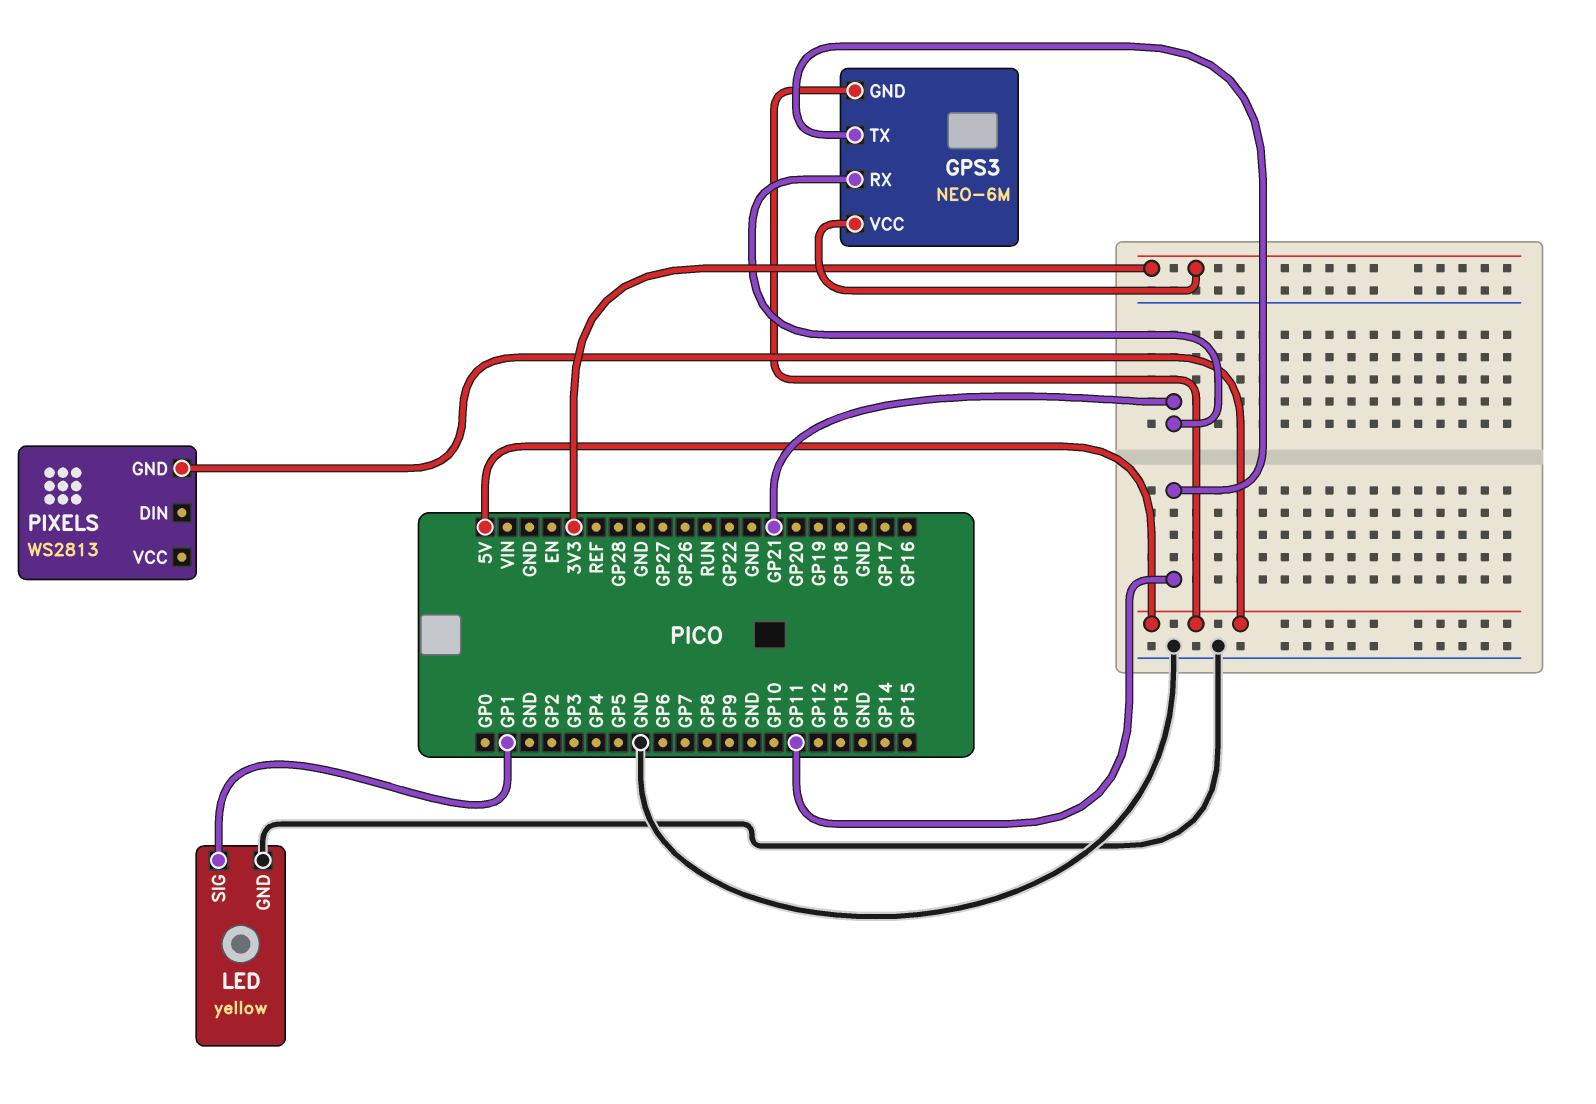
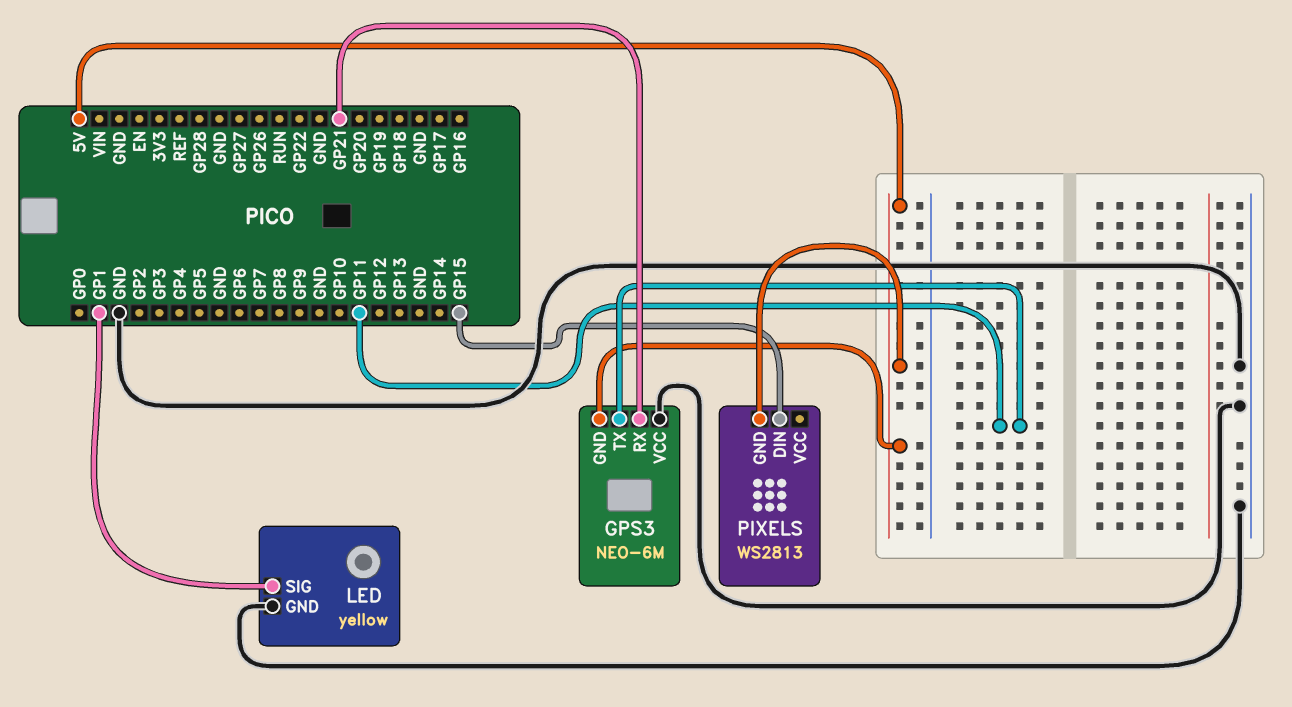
GPS3 pin VCC: 3V3 -> GND
PIXELS pin DIN: none -> GP15

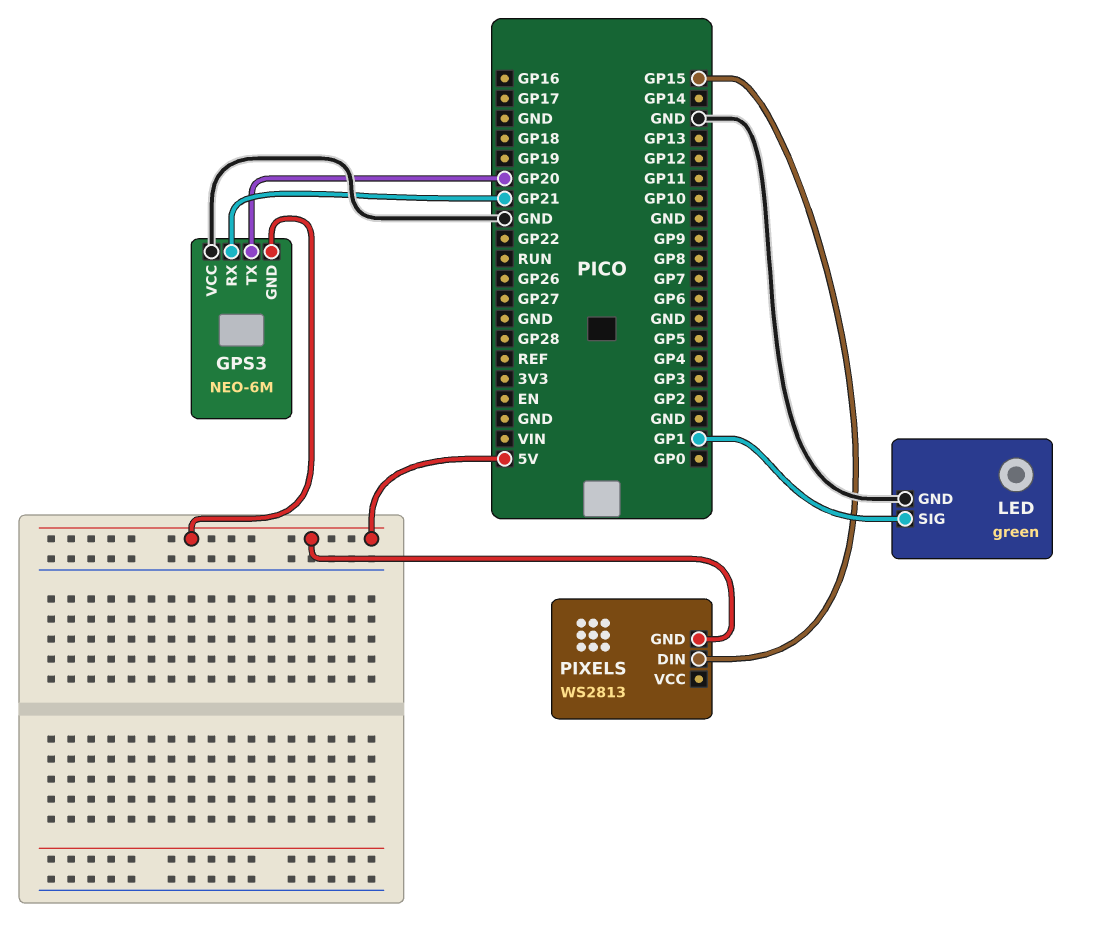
GPS3 pin TX: GP11 -> GP20
LED: yellow -> green

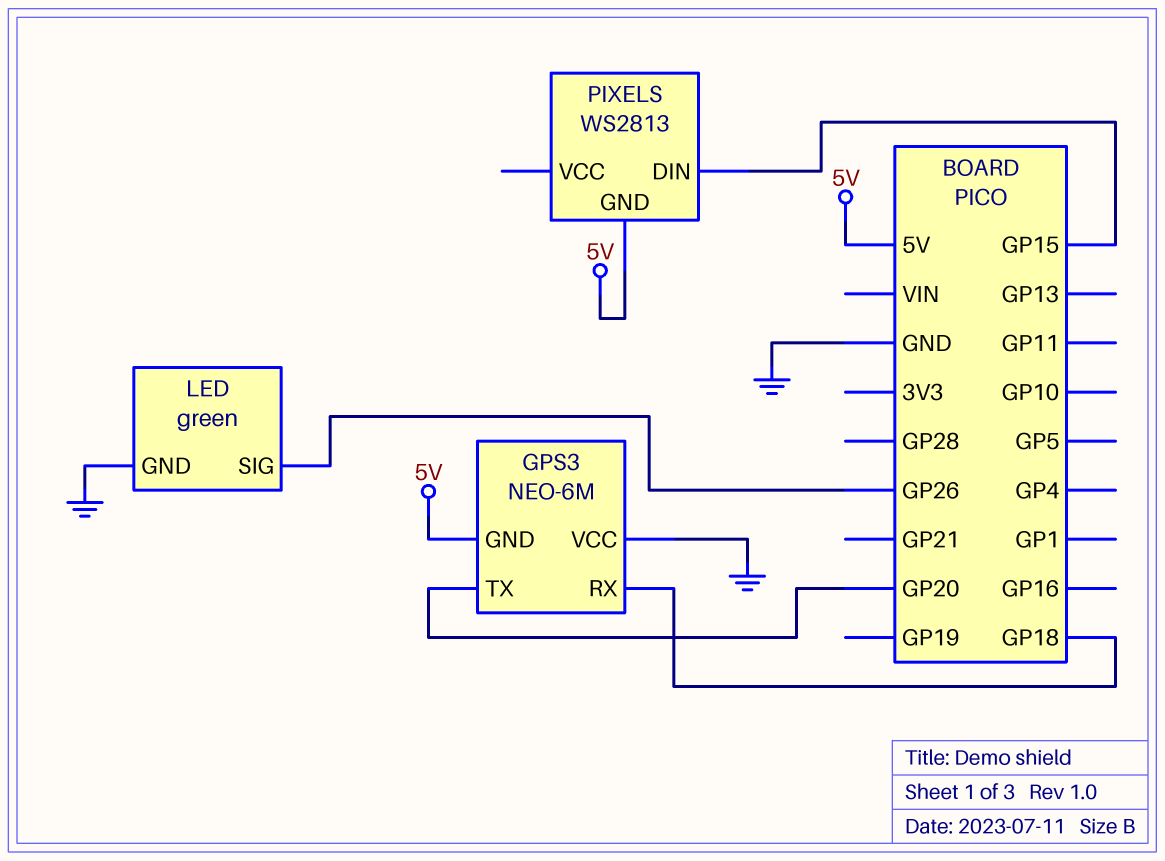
GPS3 pin RX: GP21 -> GP18
LED pin SIG: GP1 -> GP26

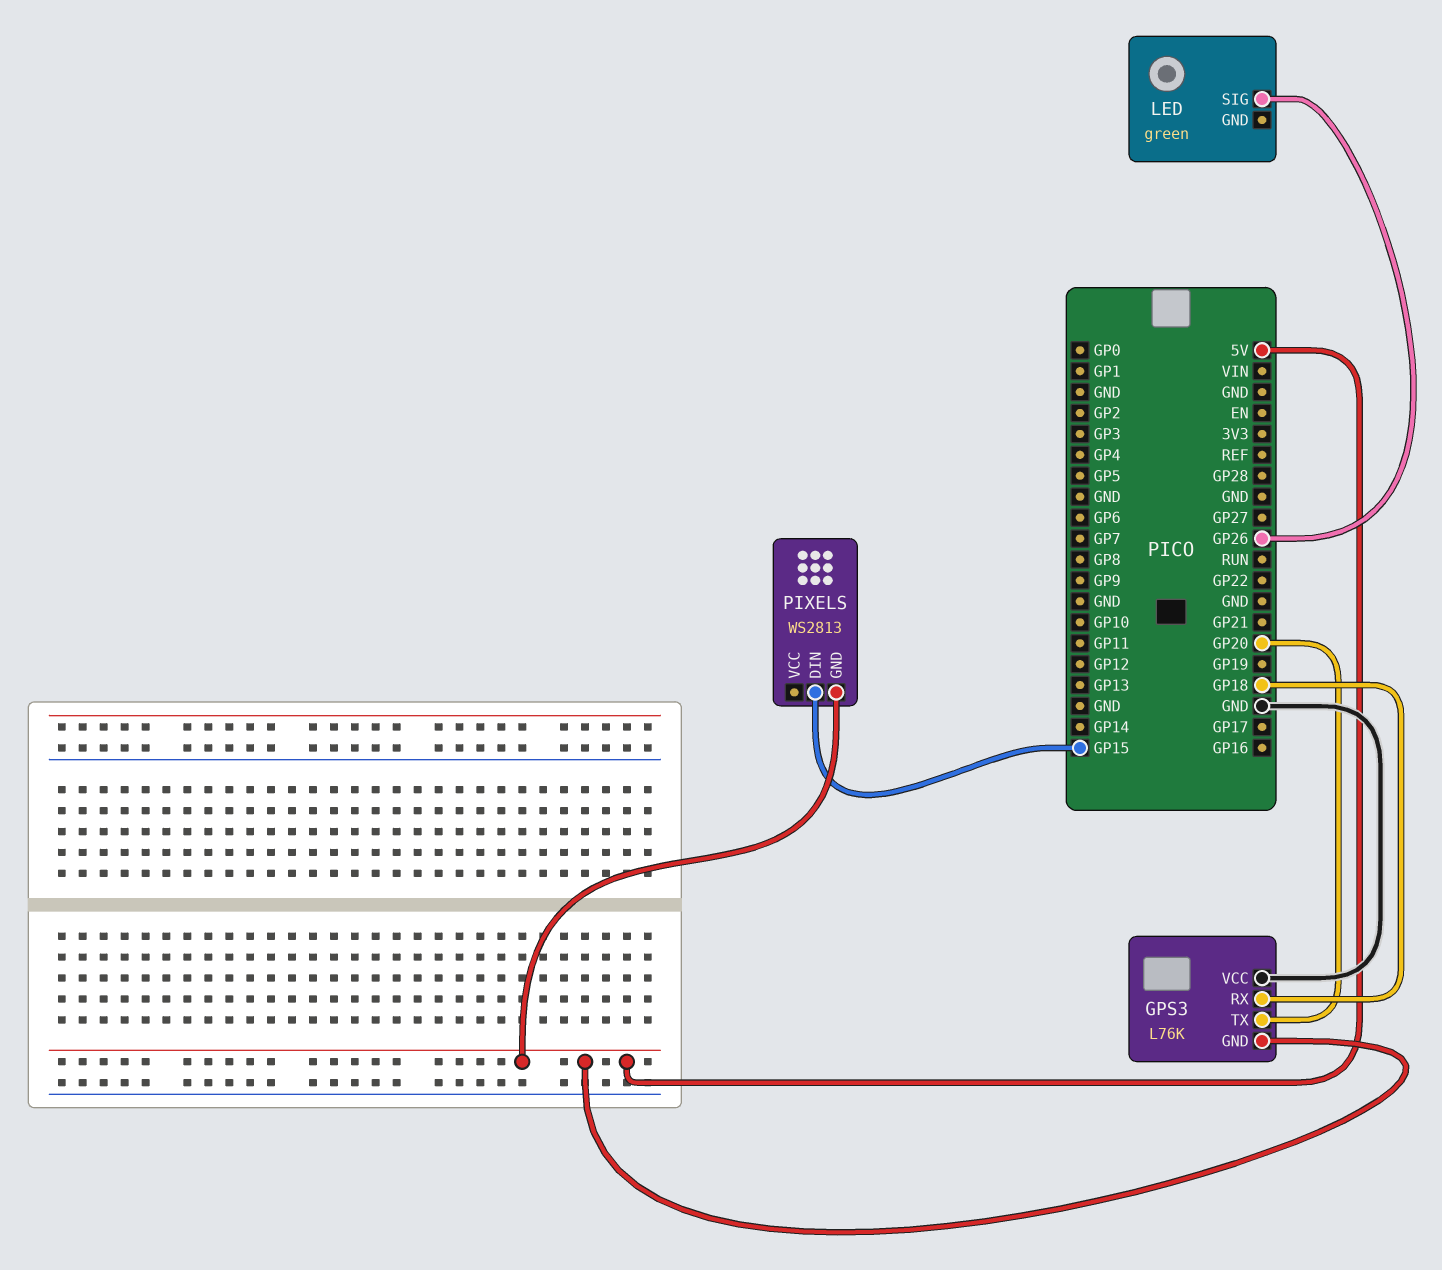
GPS3: NEO-6M -> L76K
LED pin GND: GND -> none

